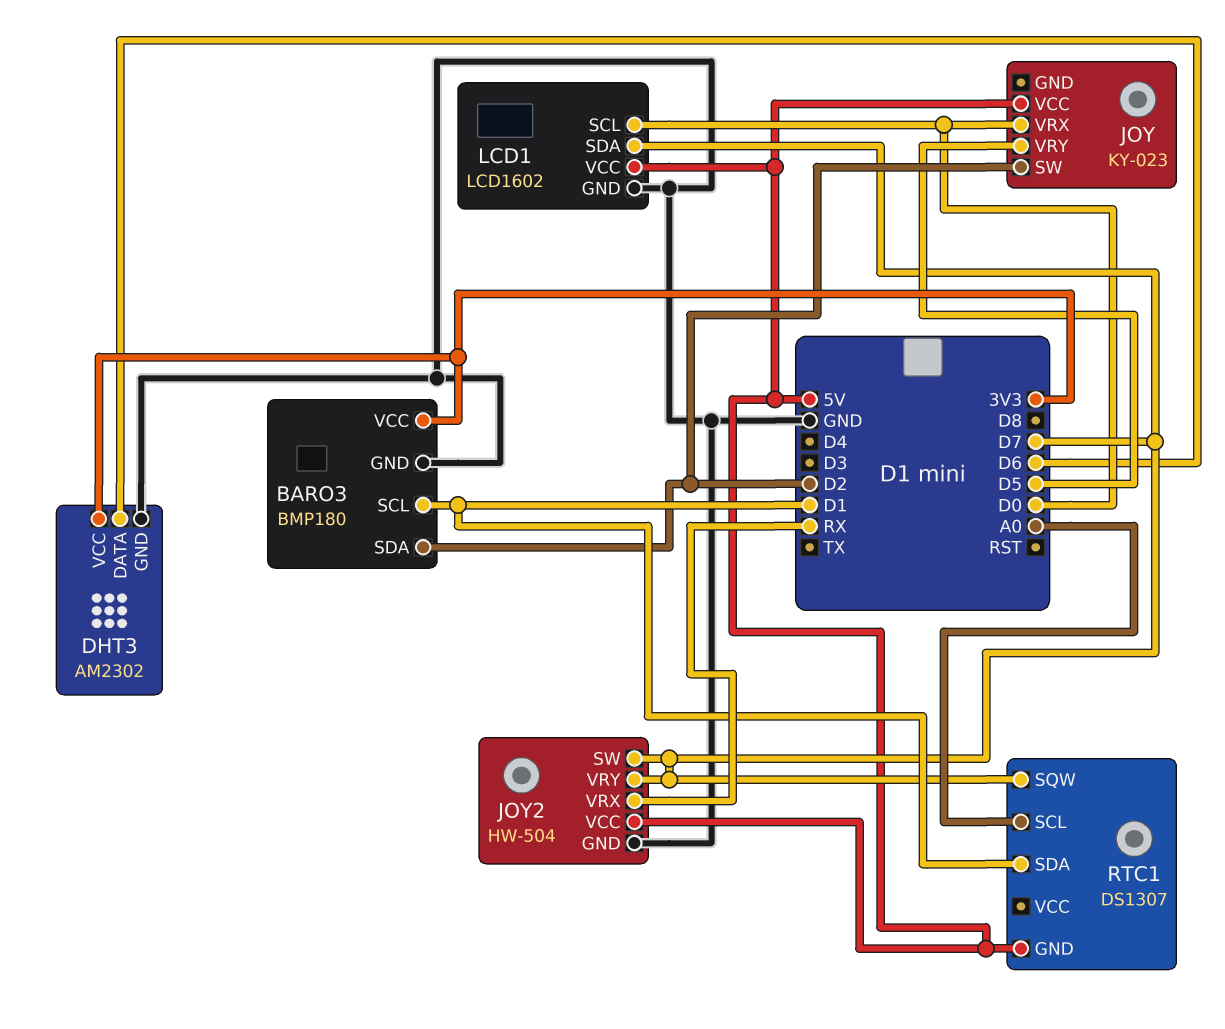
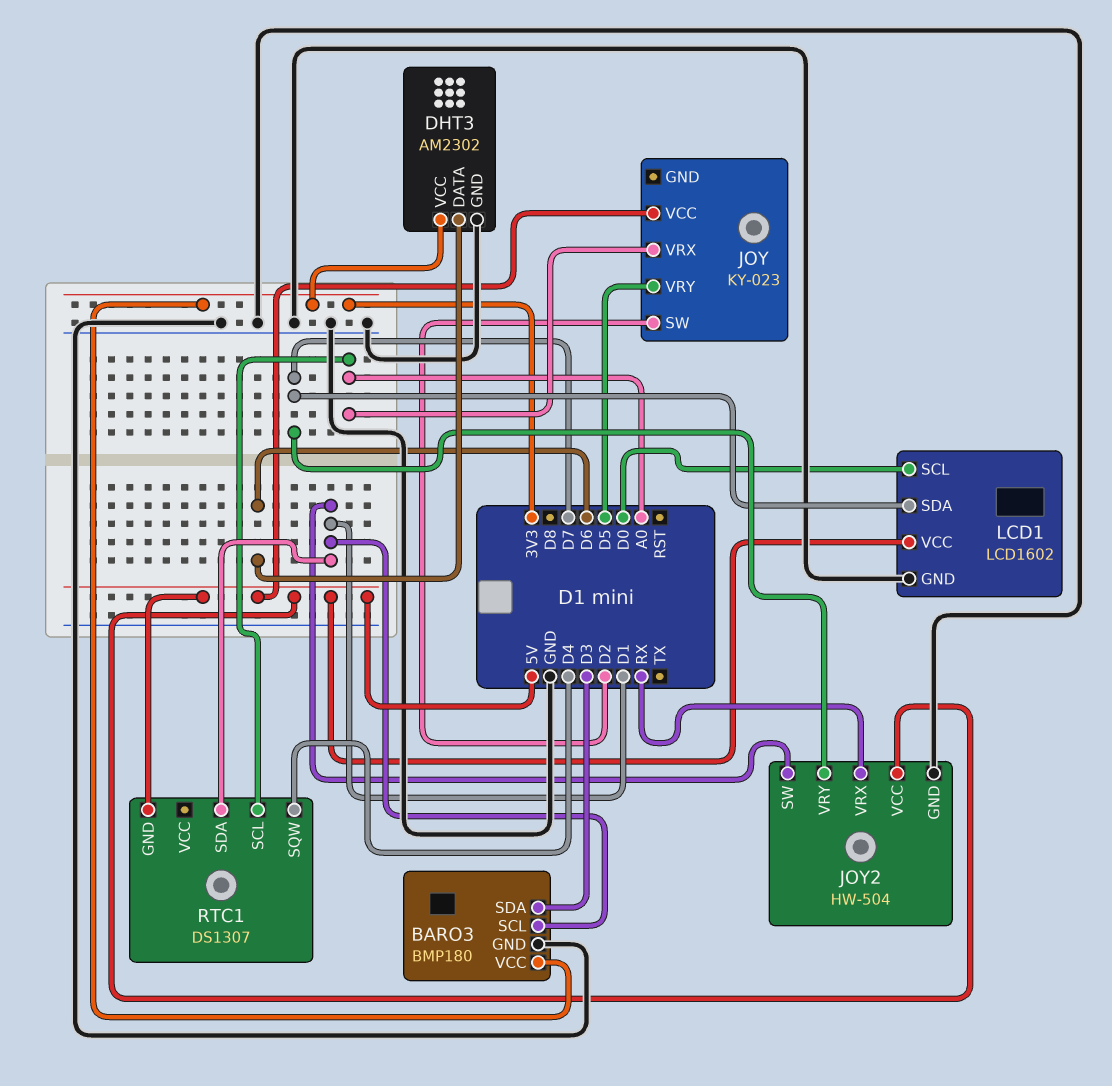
BARO3 pin SDA: D2 -> D3
JOY pin VRX: D0 -> A0
JOY2 pin SW: D7 -> D1
RTC1 pin SQW: D7 -> D4

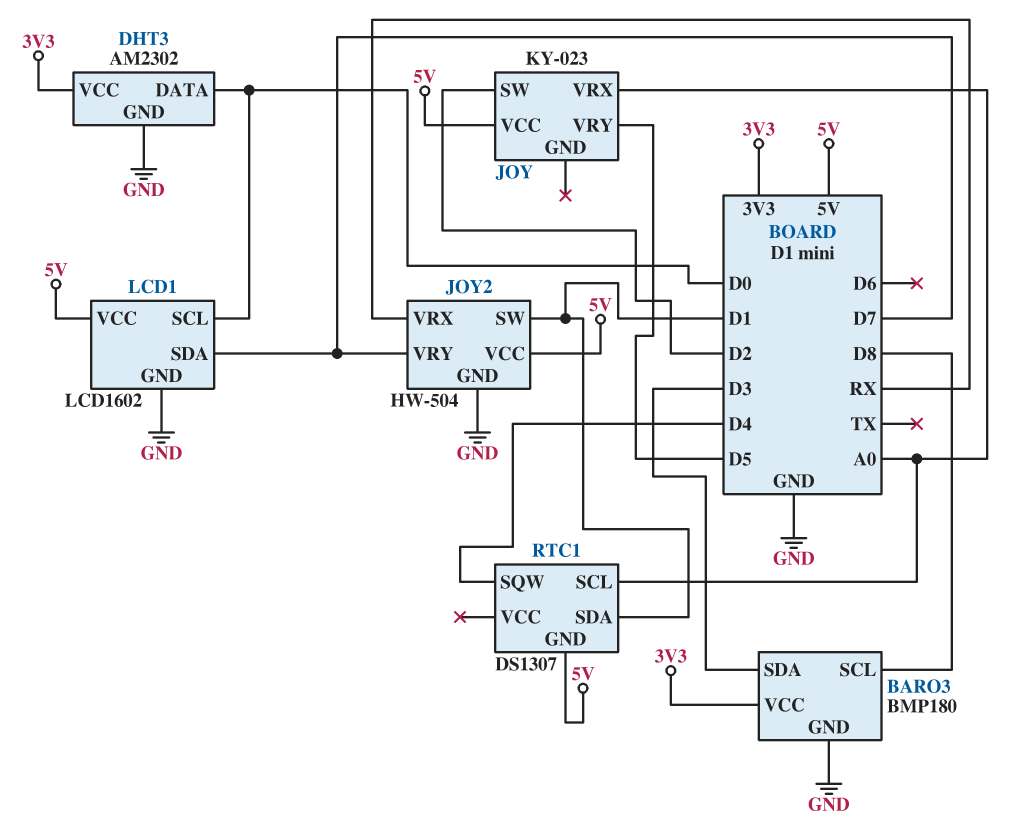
BARO3 pin SCL: D1 -> D8
DHT3 pin DATA: D6 -> D0

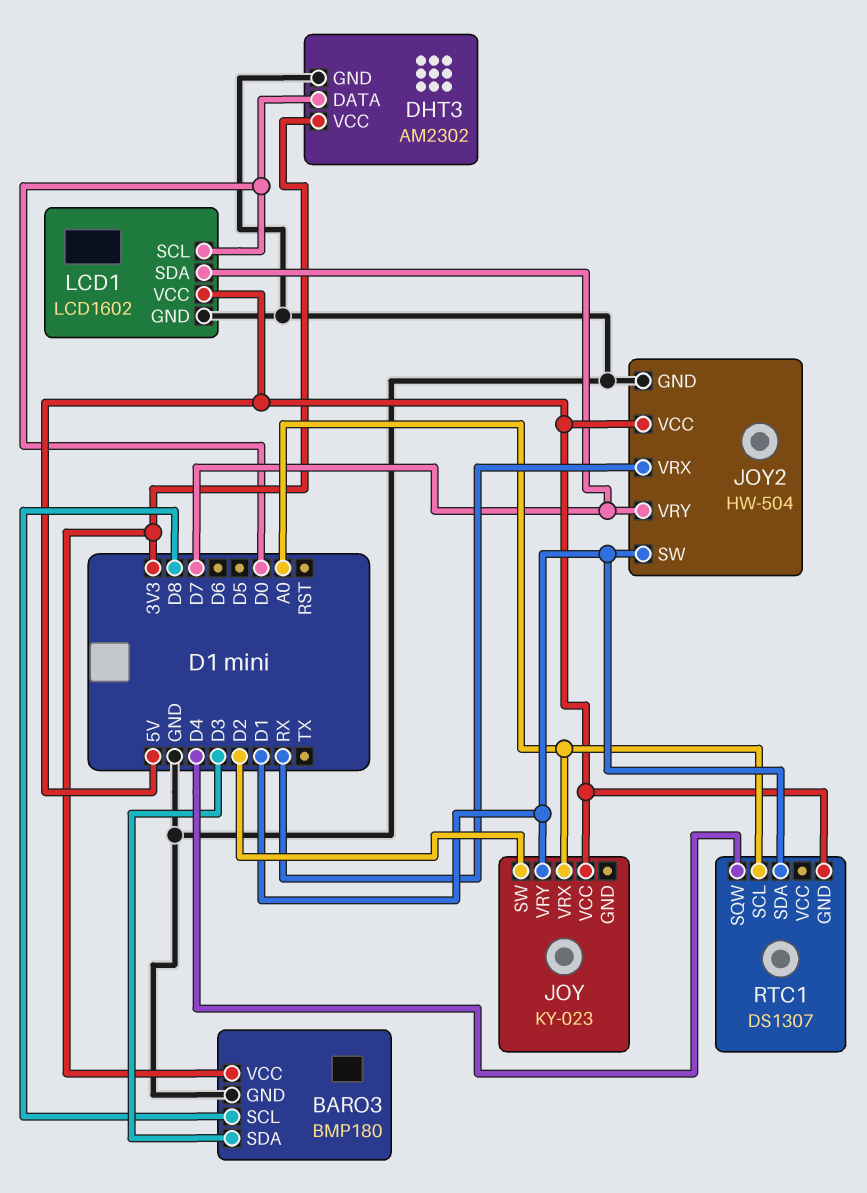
JOY pin VRY: D5 -> D1

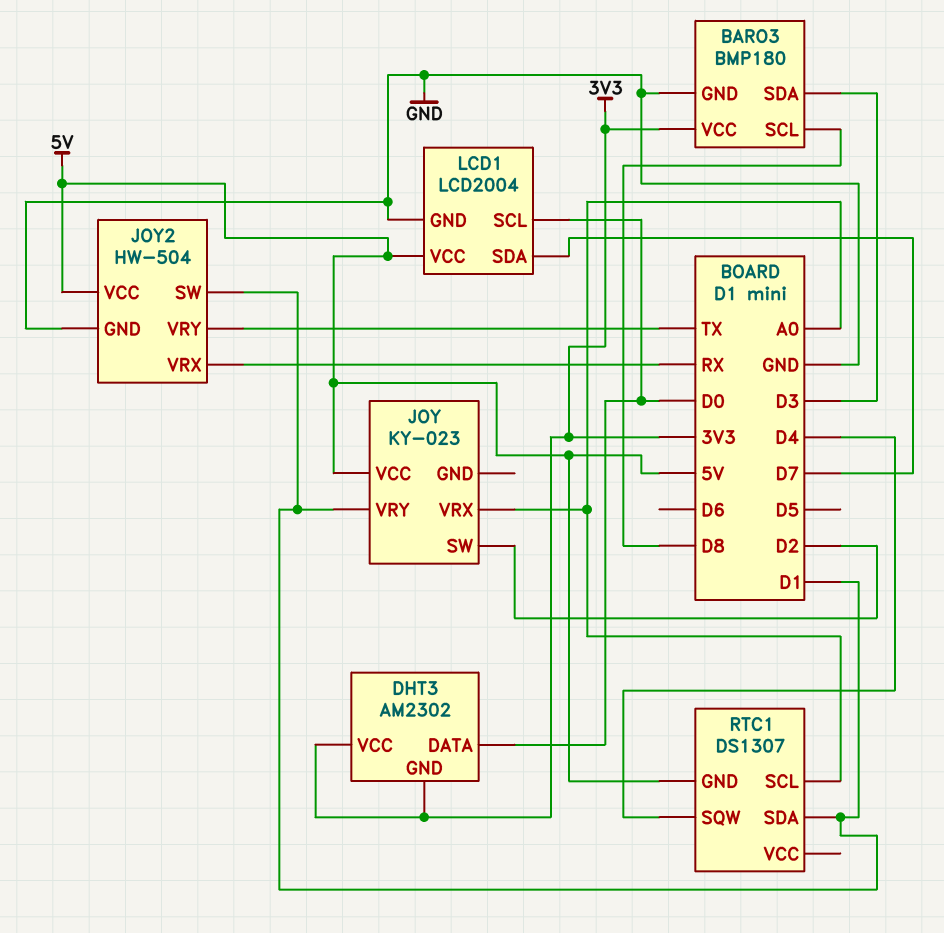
DHT3 pin GND: GND -> 3V3
JOY2 pin VRY: D7 -> TX
LCD1: LCD1602 -> LCD2004

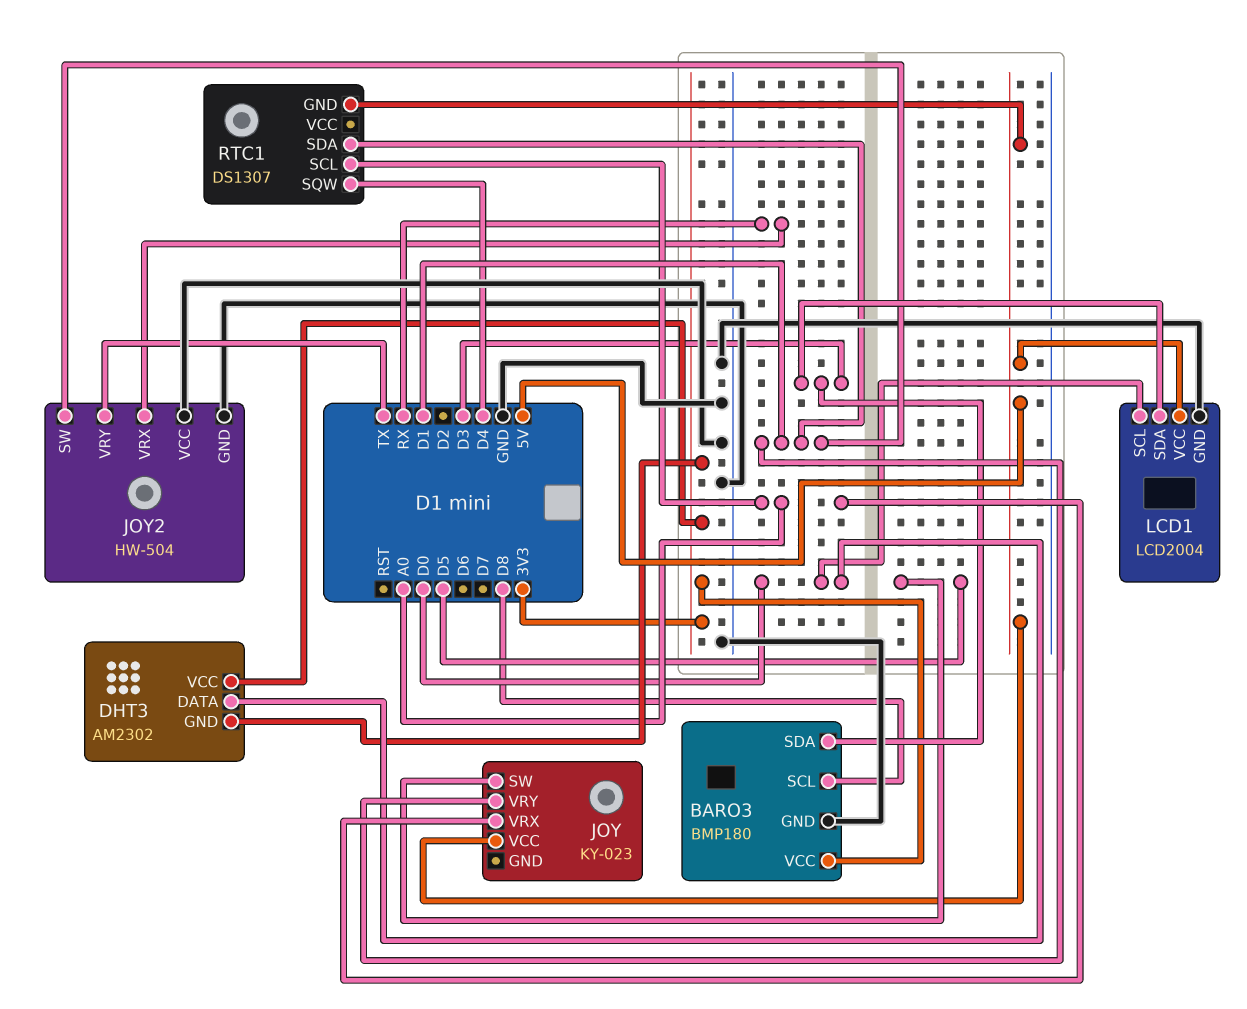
JOY pin SW: D2 -> D5
JOY2 pin VCC: 5V -> GND
LCD1 pin SDA: D7 -> D3

